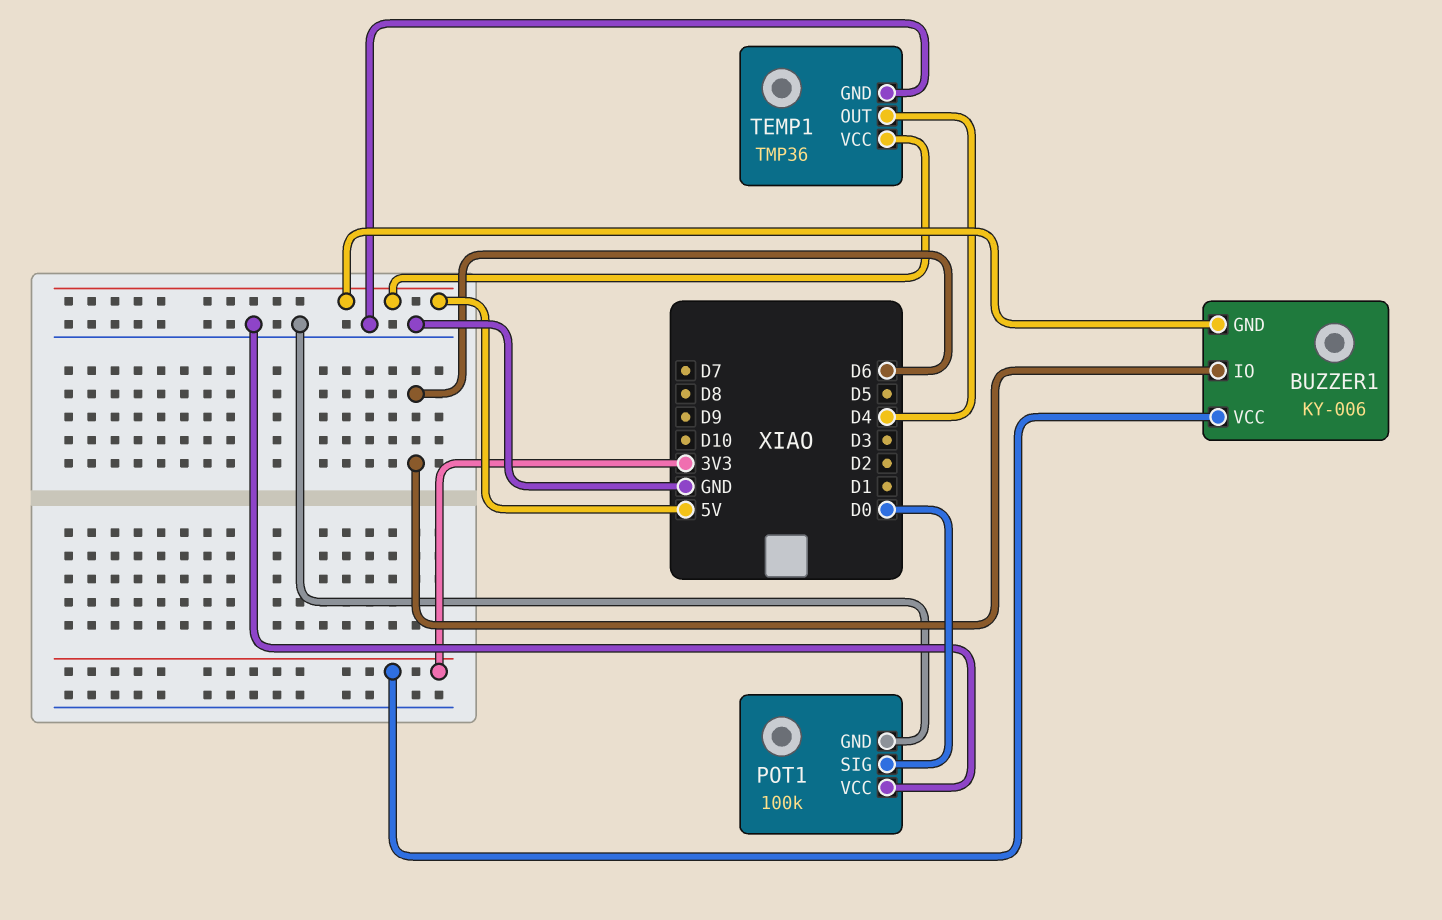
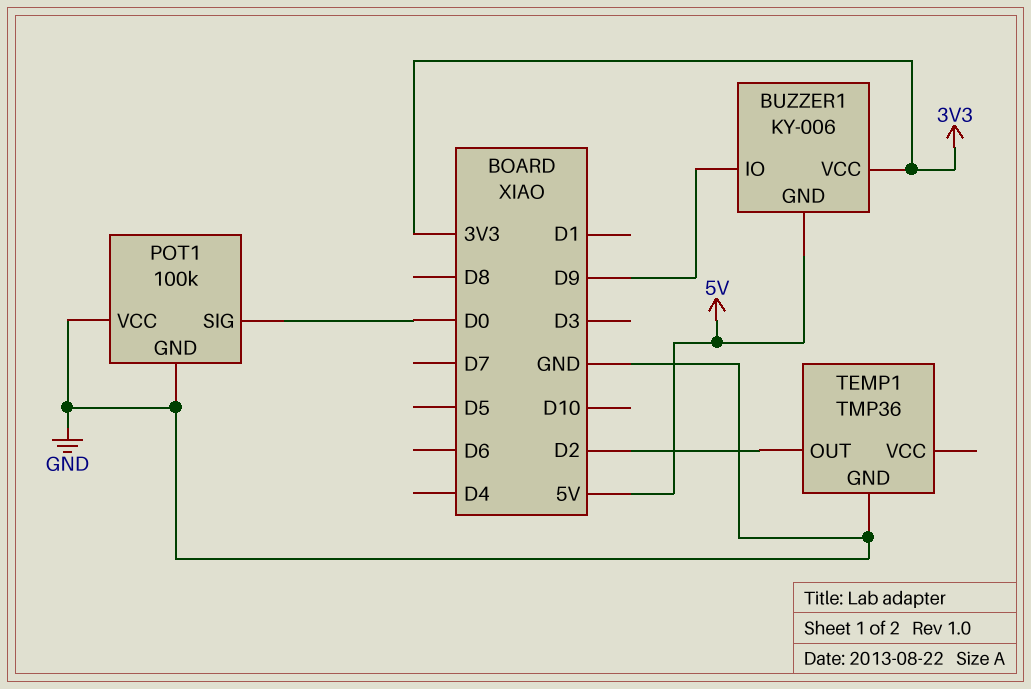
BUZZER1 pin IO: D6 -> D9
TEMP1 pin OUT: D4 -> D2
TEMP1 pin VCC: 5V -> none

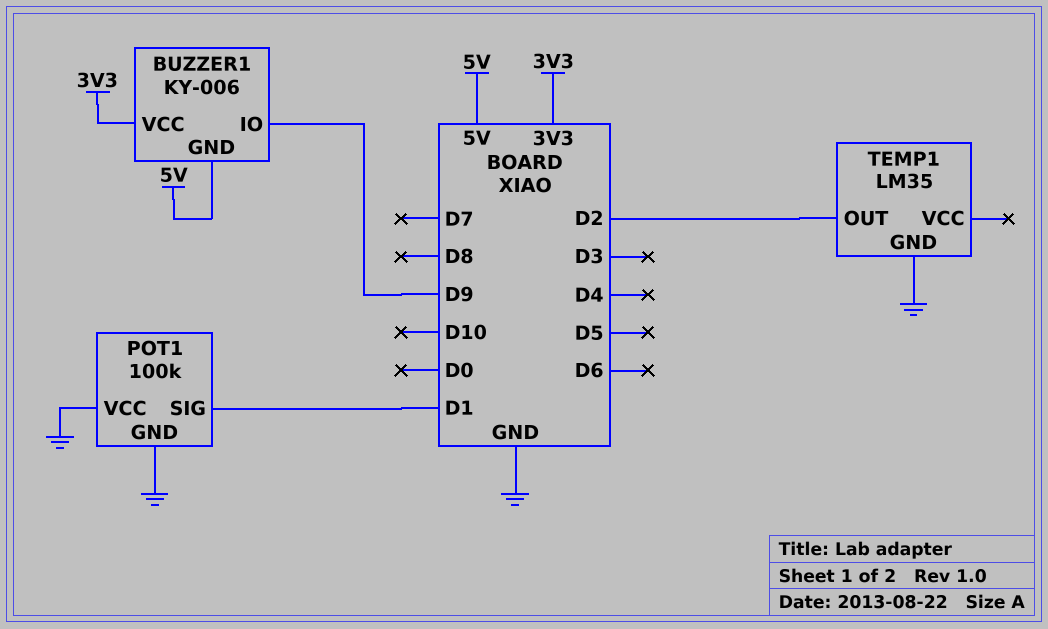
POT1 pin SIG: D0 -> D1
TEMP1: TMP36 -> LM35

